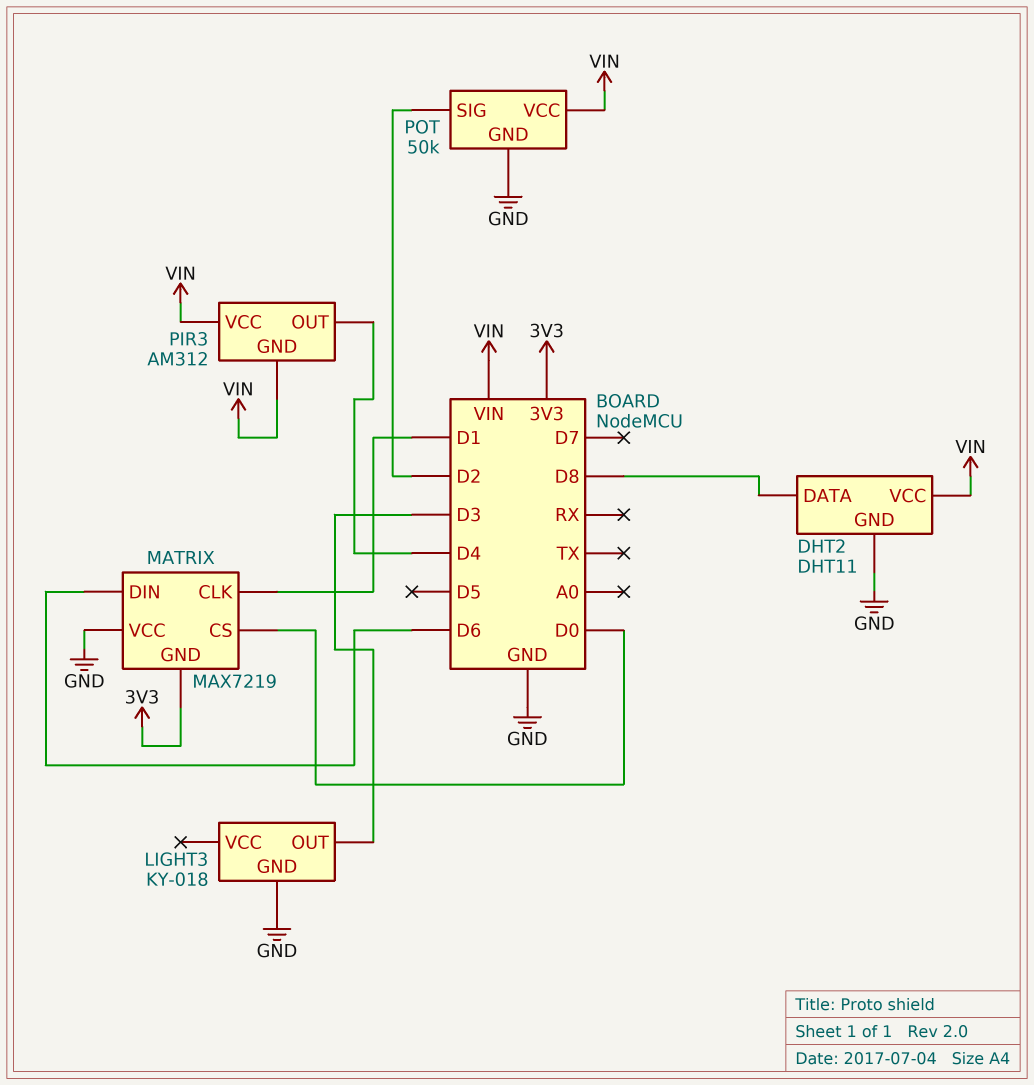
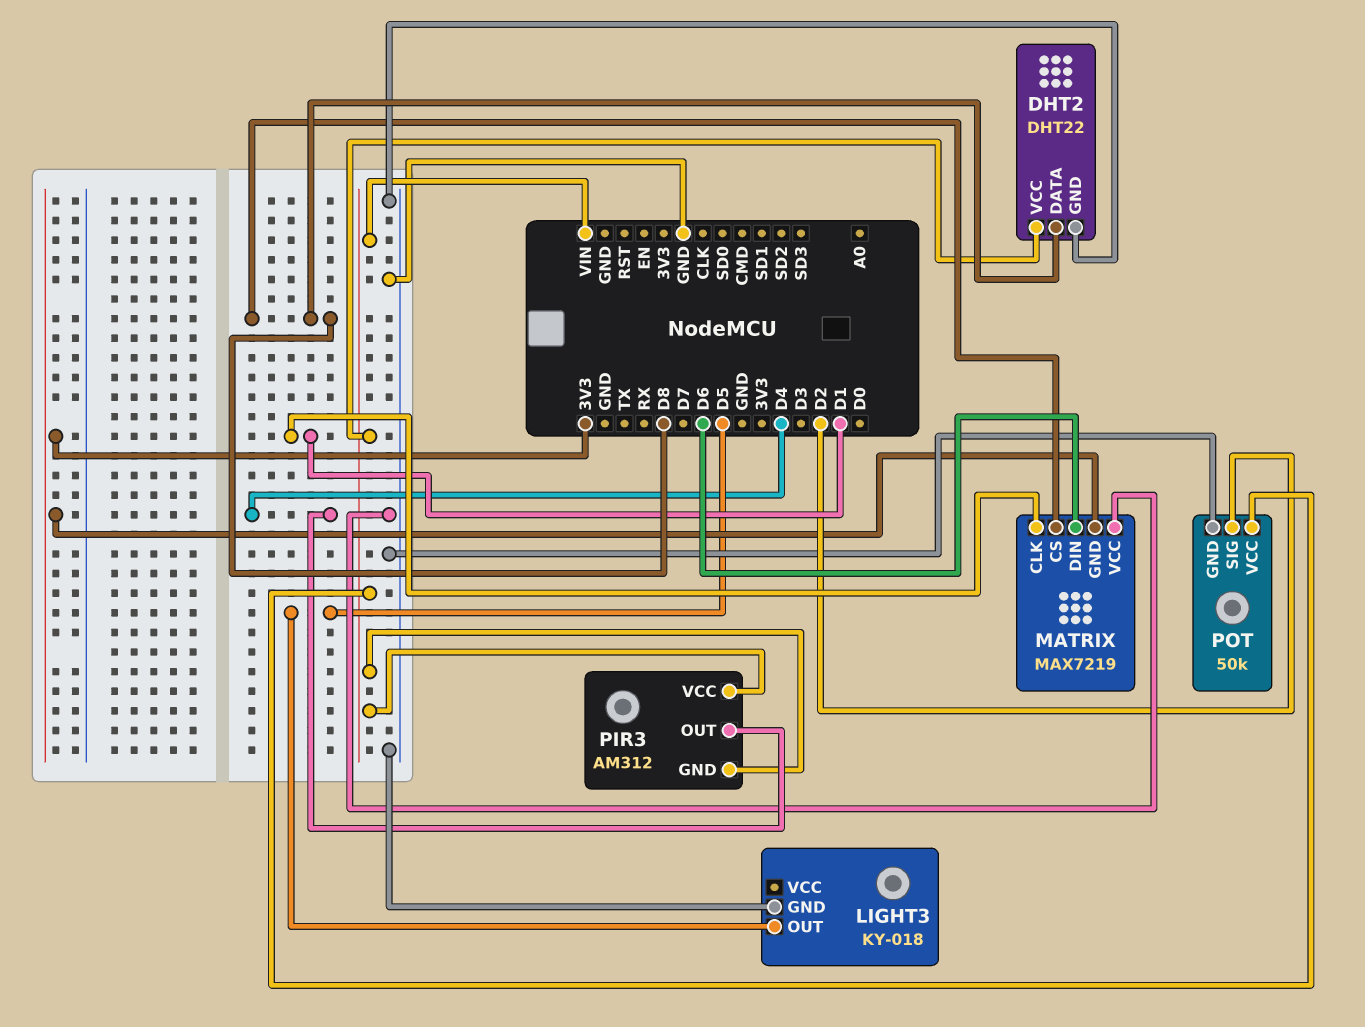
DHT2: DHT11 -> DHT22
LIGHT3 pin OUT: D3 -> D5
MATRIX pin CS: D0 -> D8

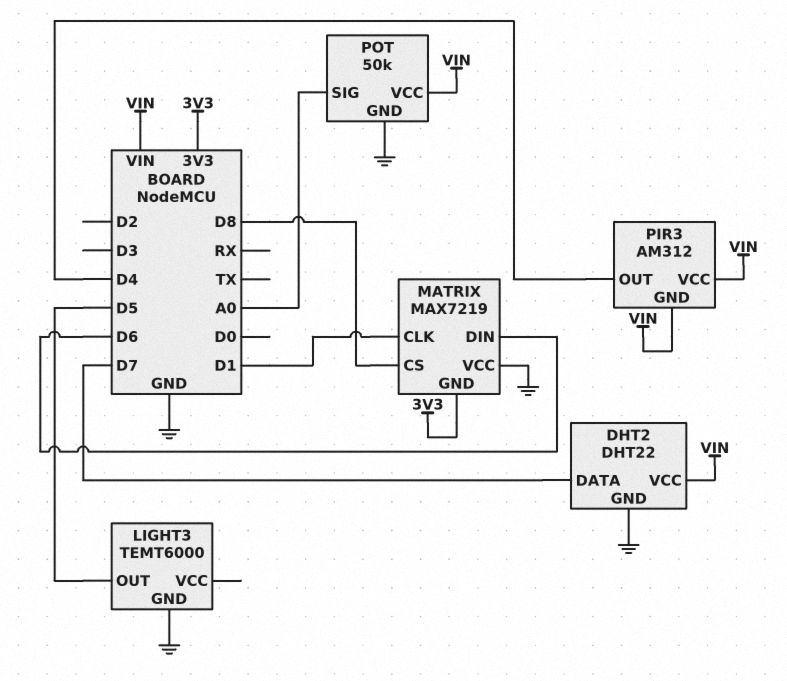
DHT2 pin DATA: D8 -> D7
LIGHT3: KY-018 -> TEMT6000
POT pin SIG: D2 -> A0

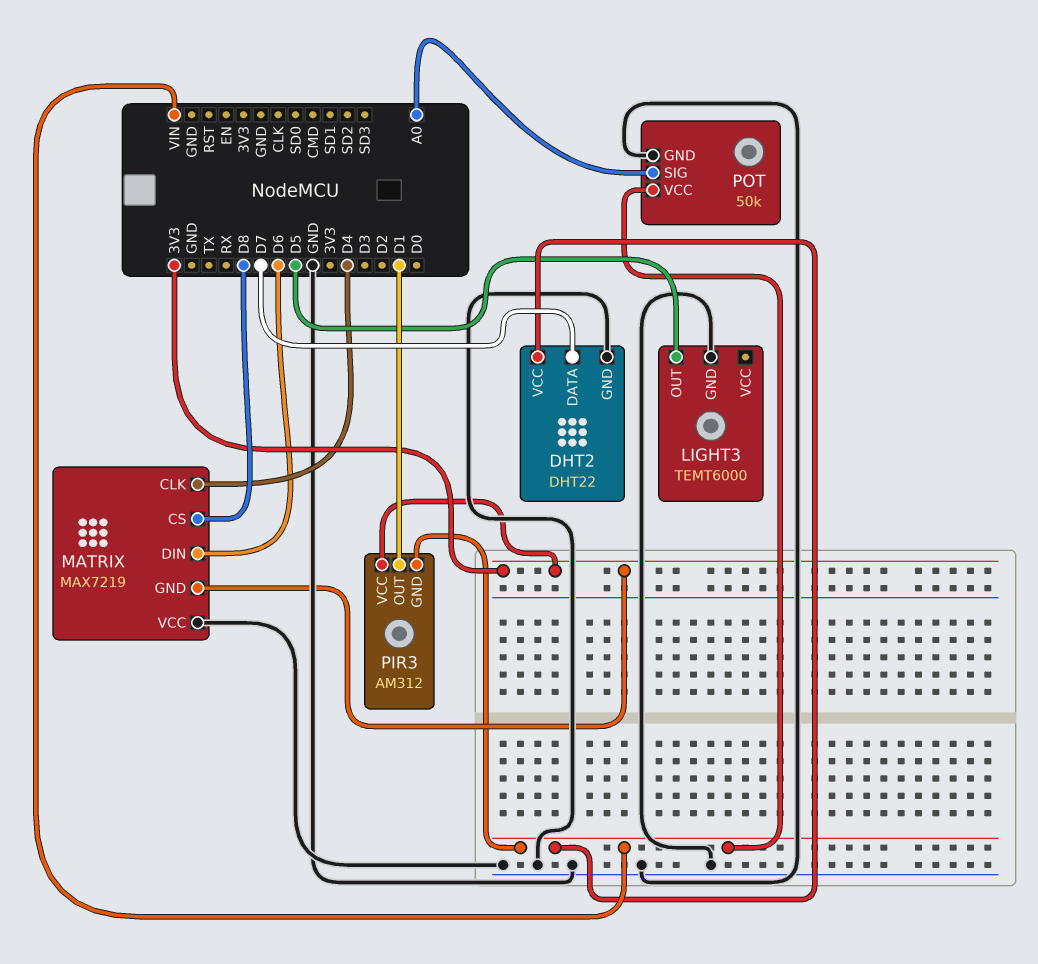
MATRIX pin CLK: D1 -> D4
PIR3 pin OUT: D4 -> D1
PIR3 pin VCC: VIN -> 3V3

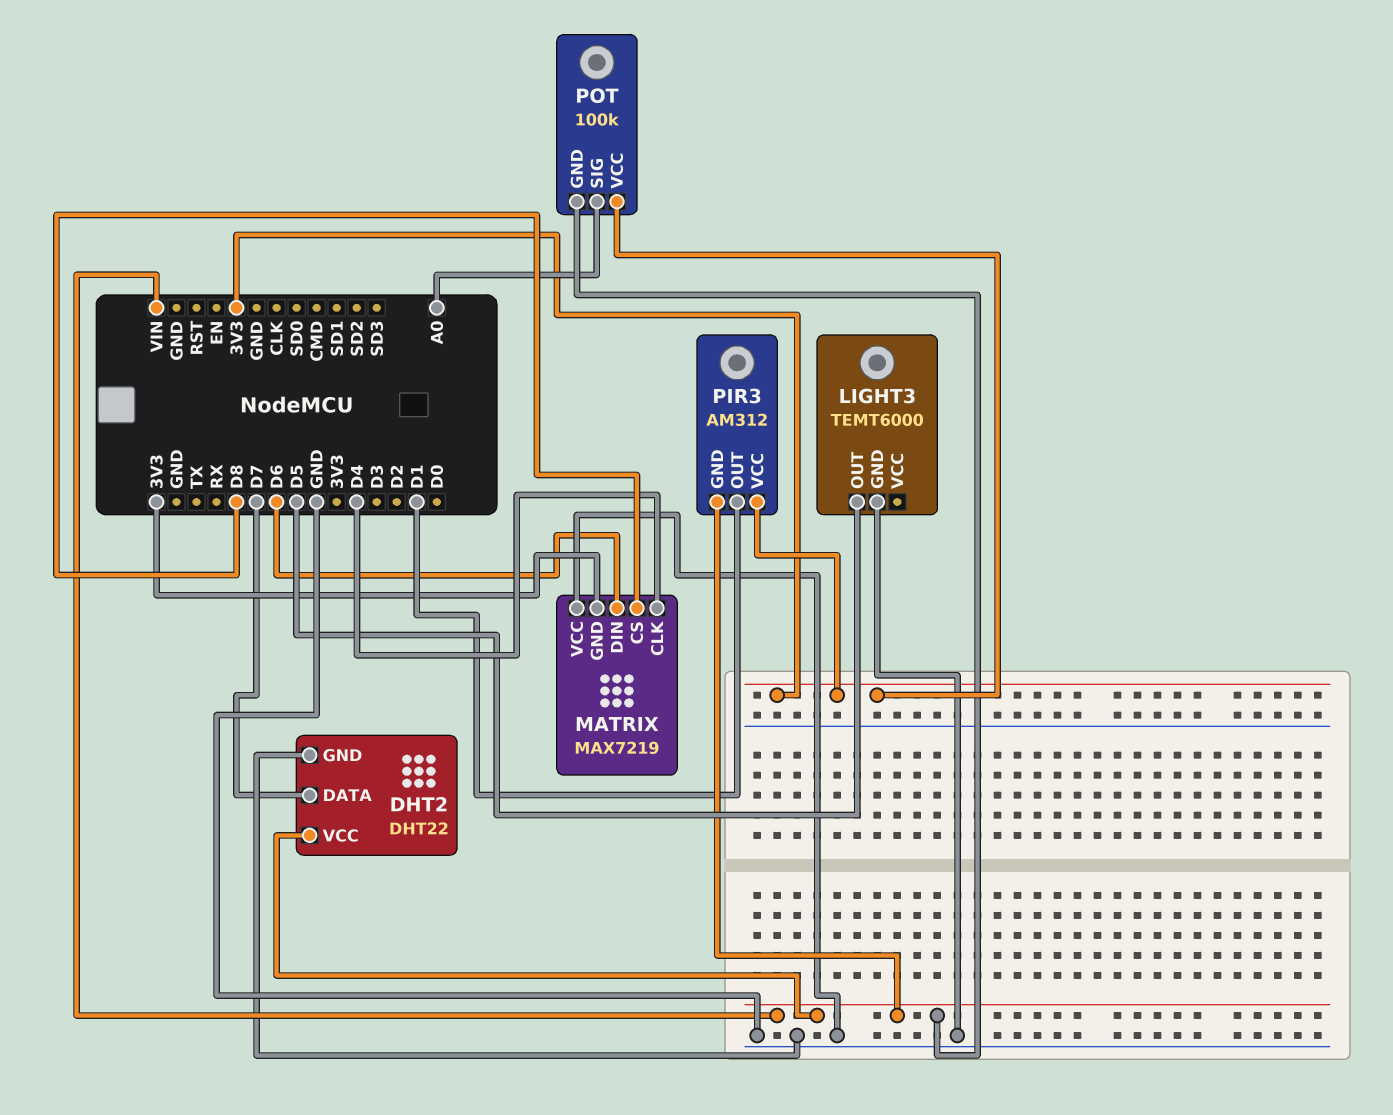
POT: 50k -> 100k
POT pin GND: GND -> VIN
POT pin VCC: VIN -> 3V3

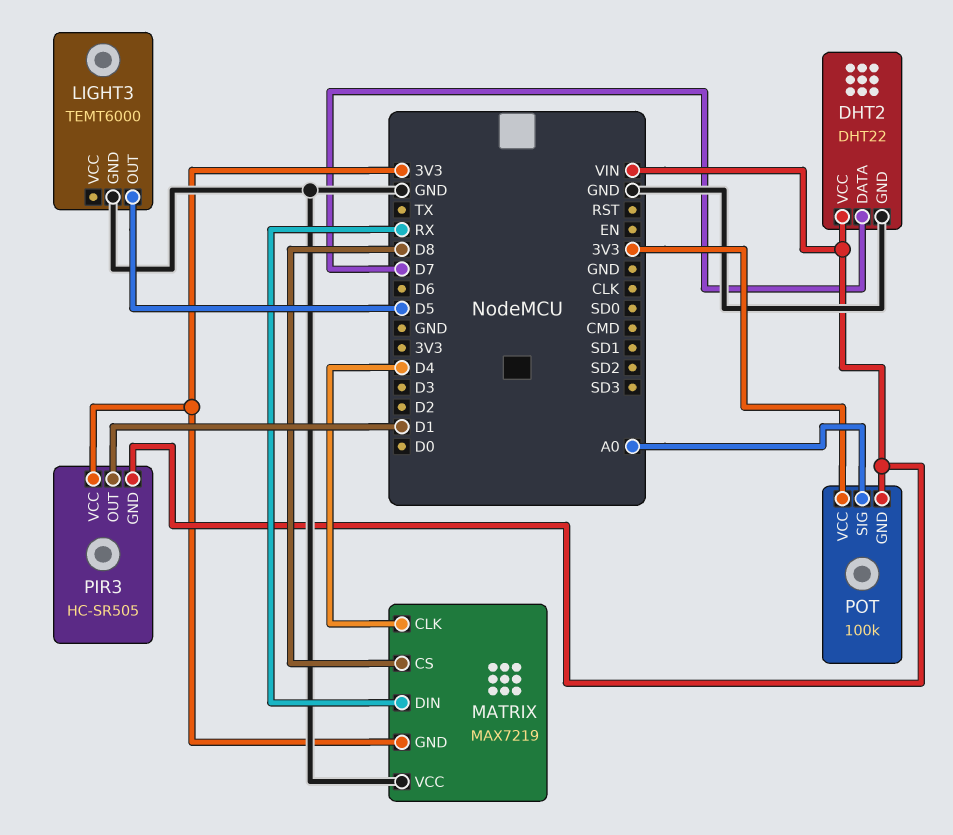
MATRIX pin DIN: D6 -> RX
PIR3: AM312 -> HC-SR505

